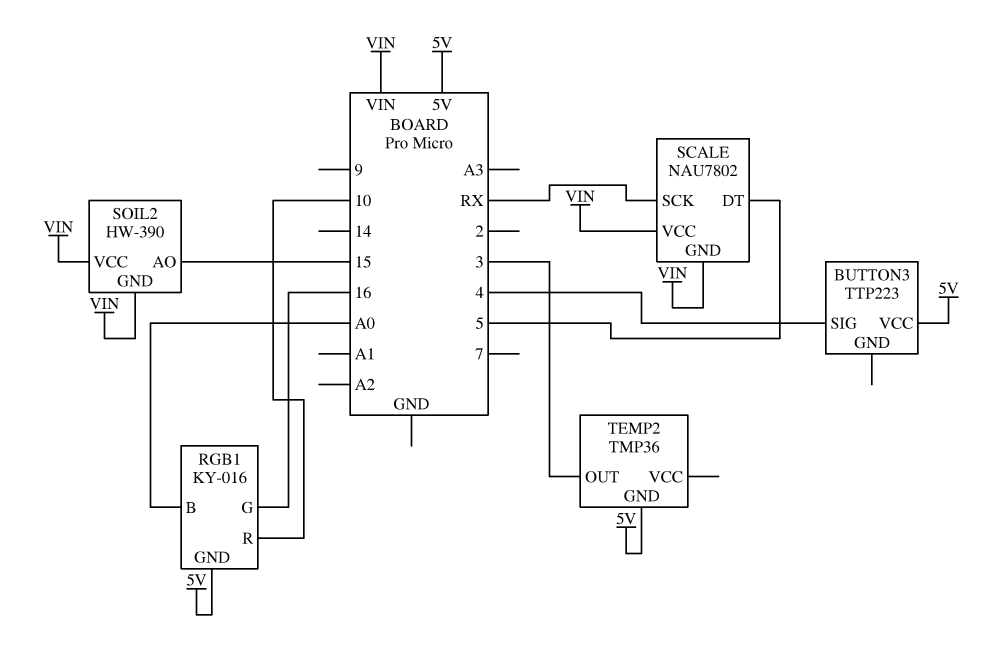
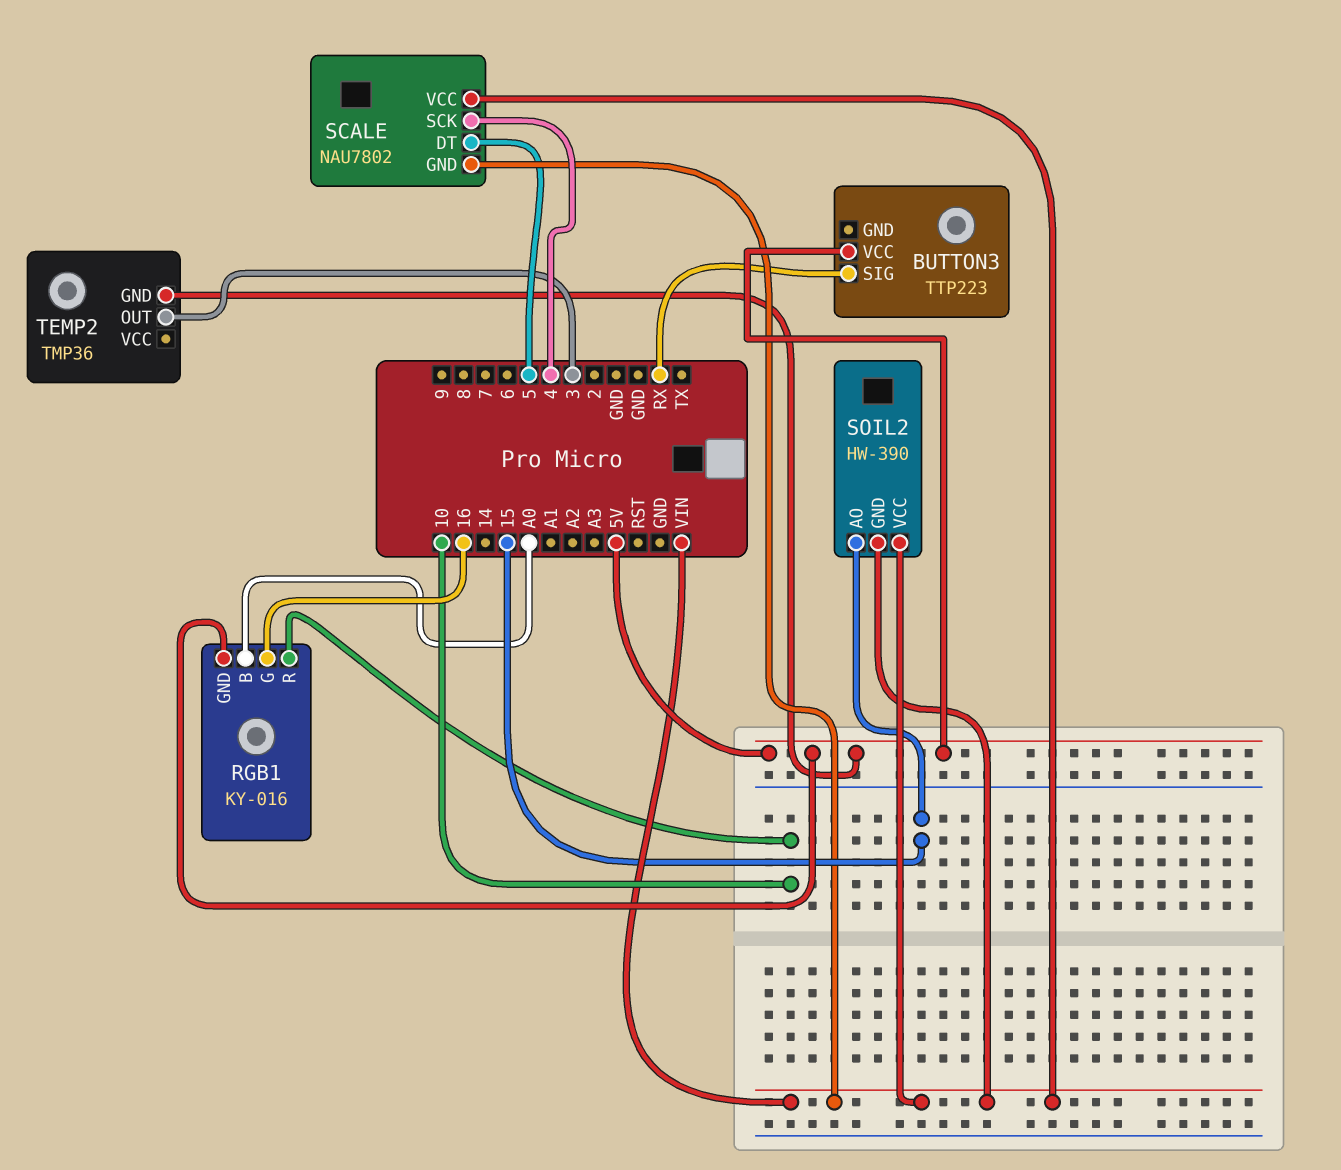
BUTTON3 pin SIG: 4 -> RX
SCALE pin SCK: RX -> 4

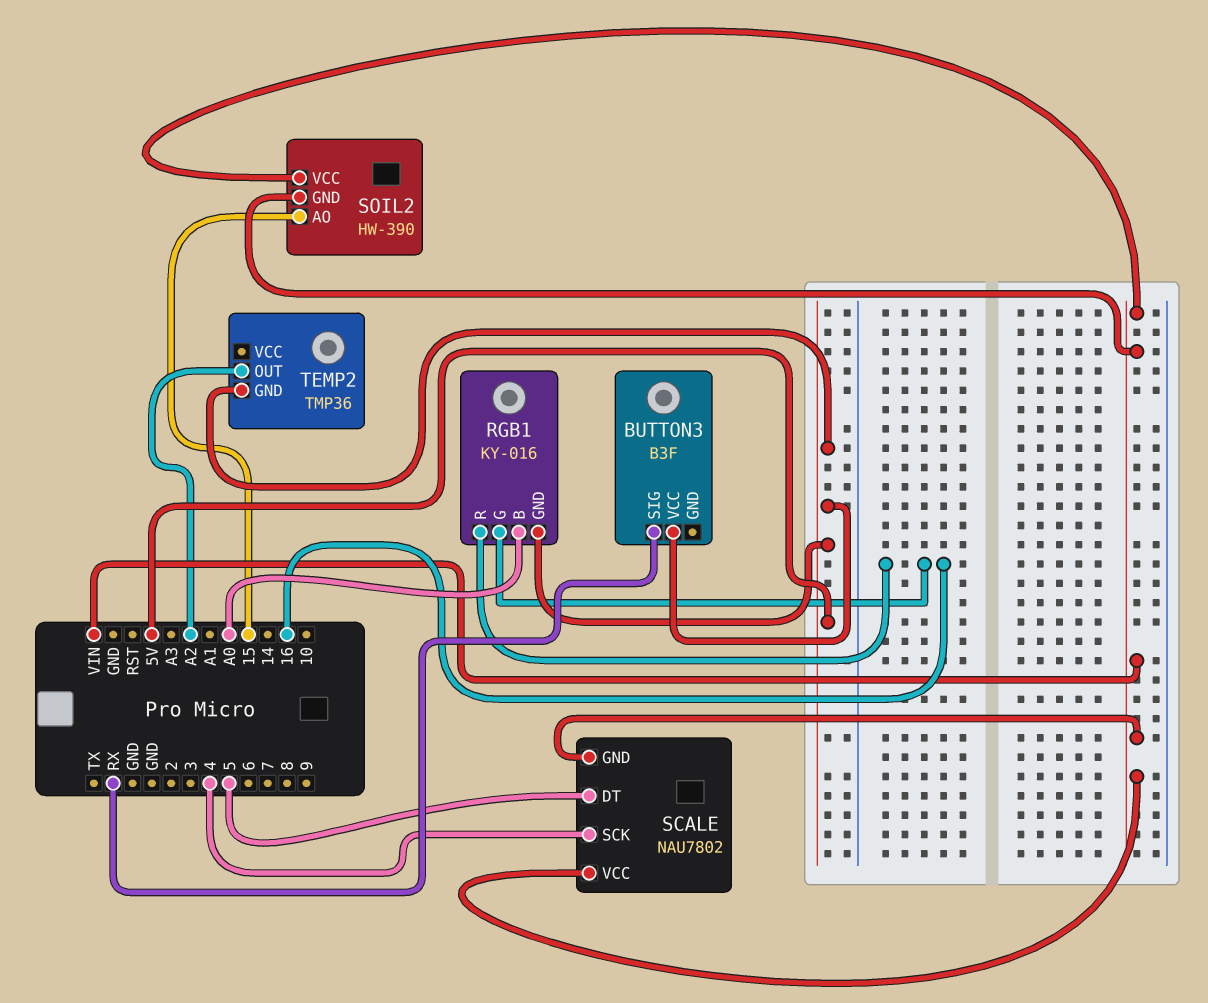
BUTTON3: TTP223 -> B3F
RGB1 pin R: 10 -> 16
TEMP2 pin OUT: 3 -> A2

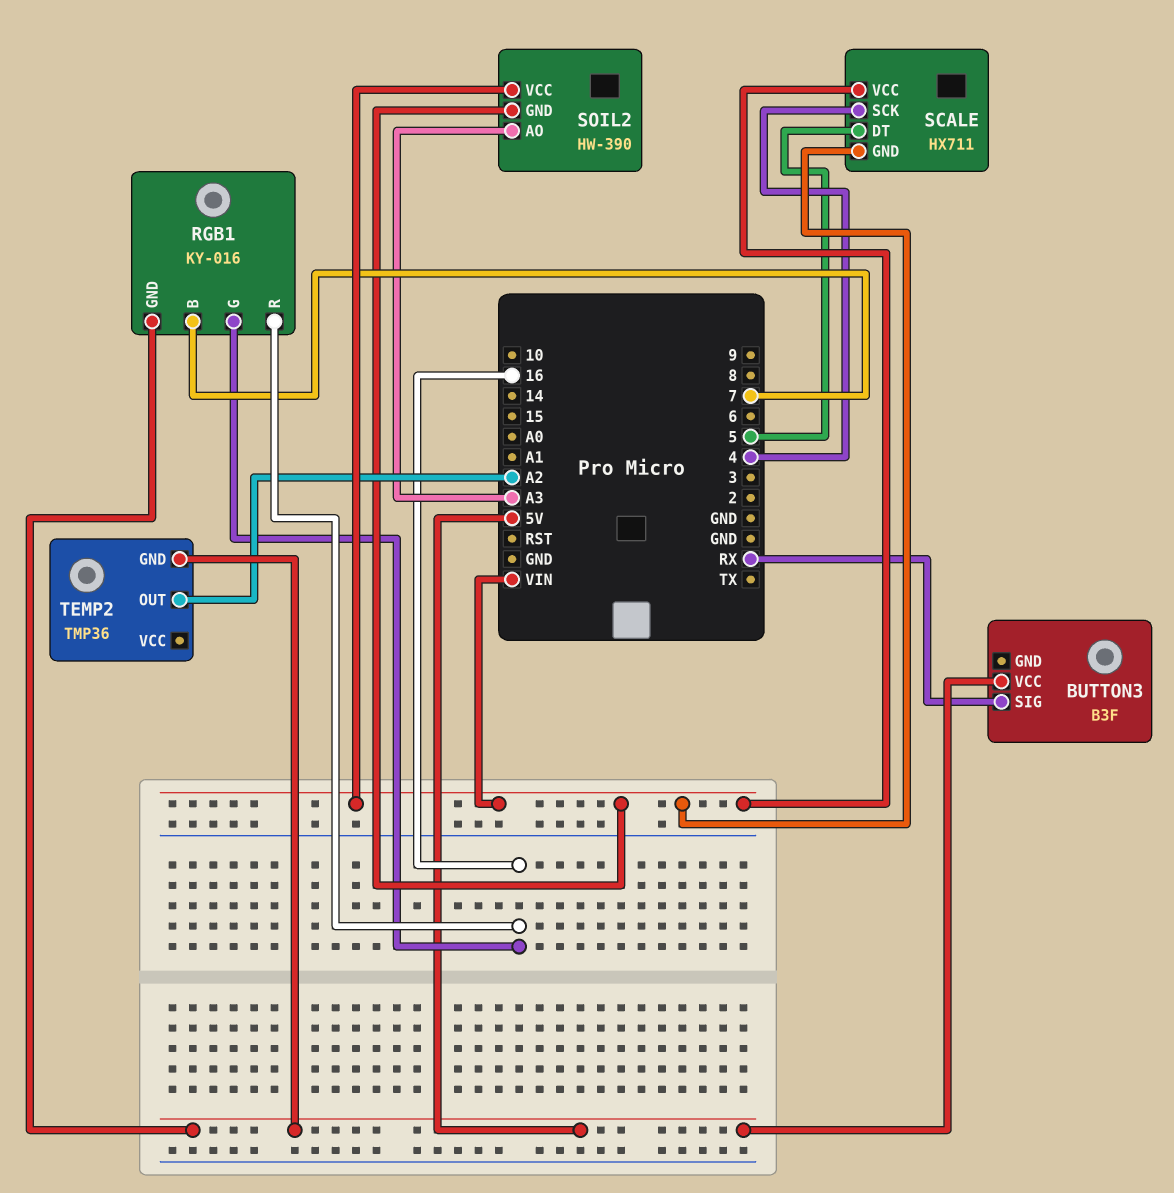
RGB1 pin B: A0 -> 7
SCALE: NAU7802 -> HX711
SOIL2 pin AO: 15 -> A3

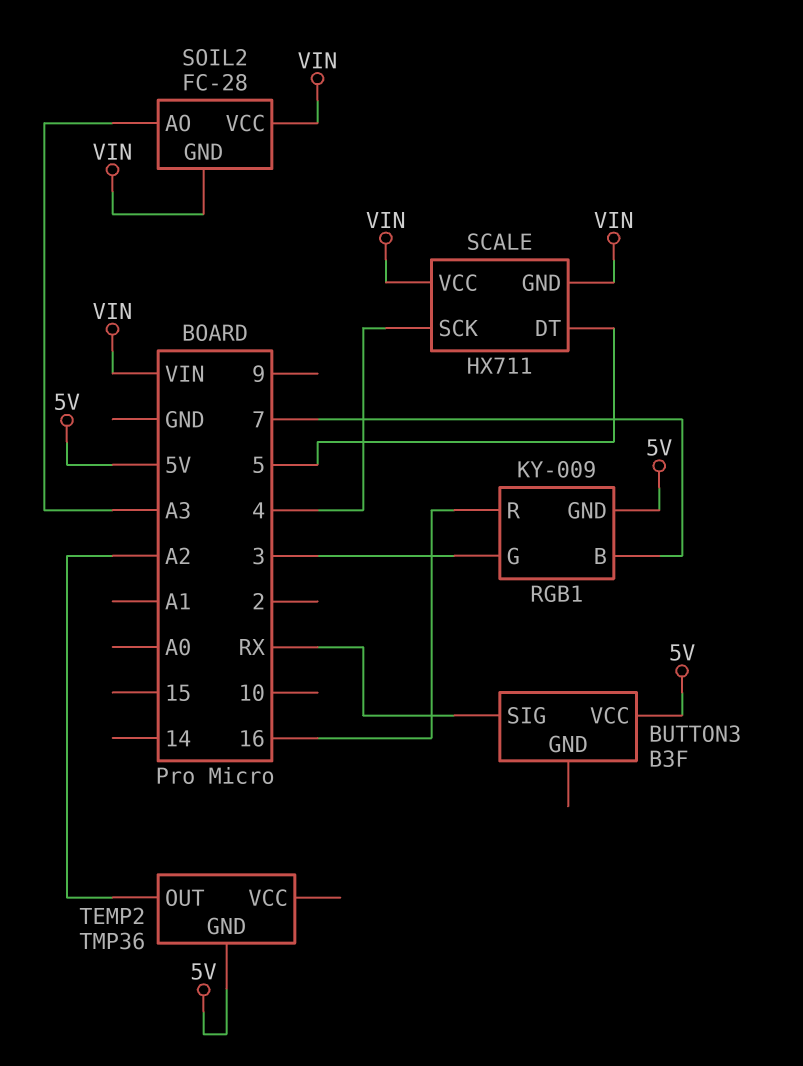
RGB1: KY-016 -> KY-009
RGB1 pin G: 16 -> 3
SOIL2: HW-390 -> FC-28

